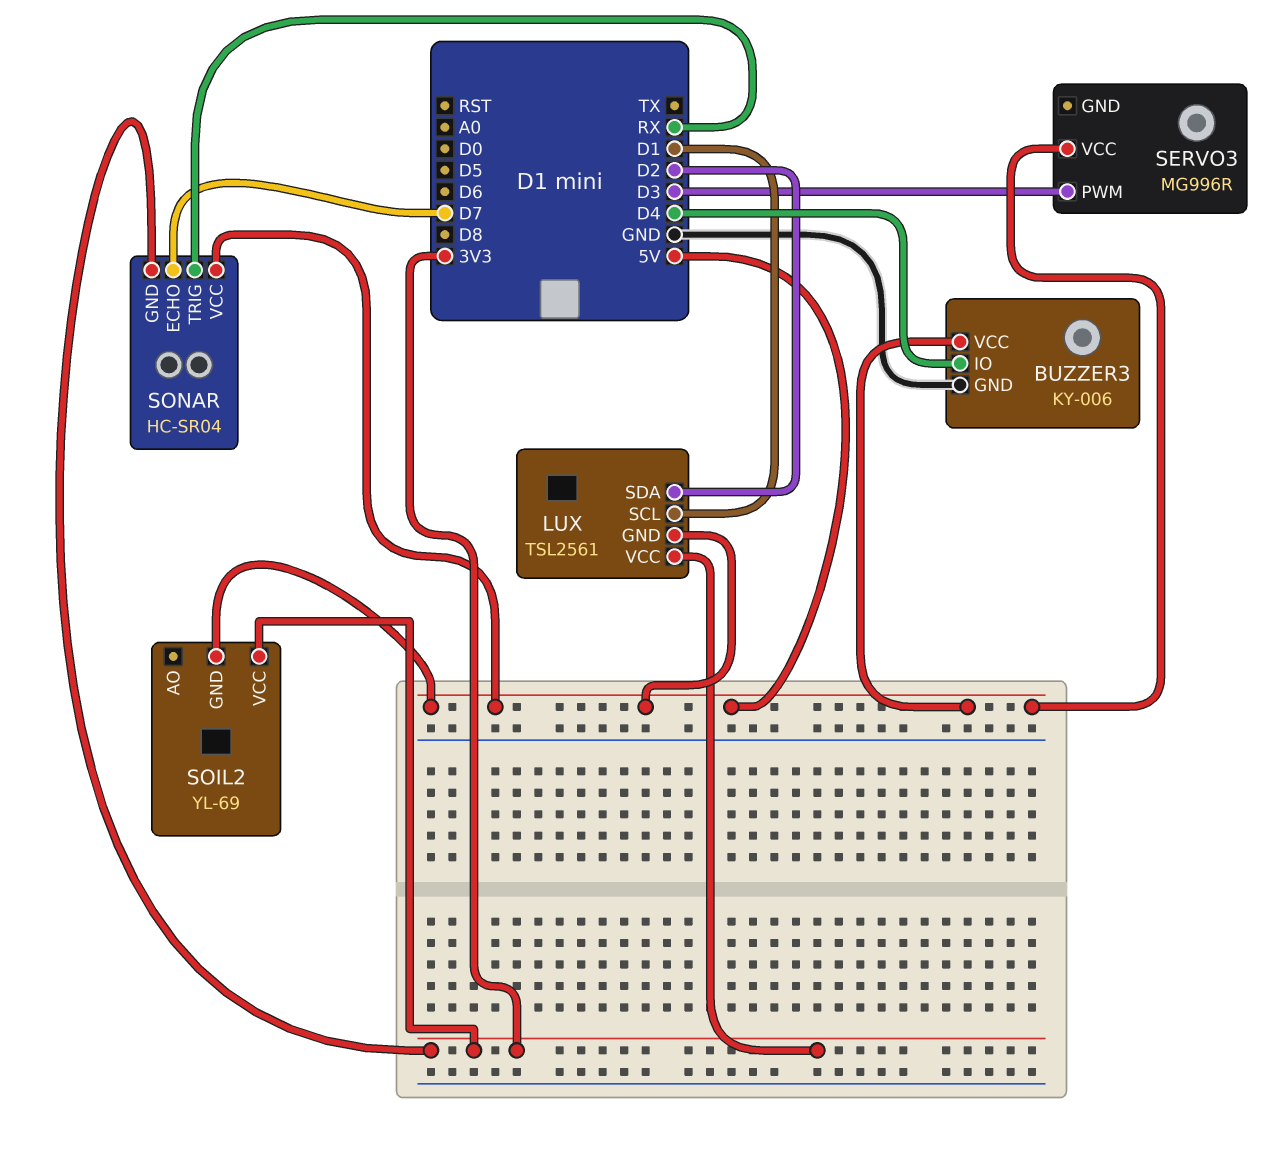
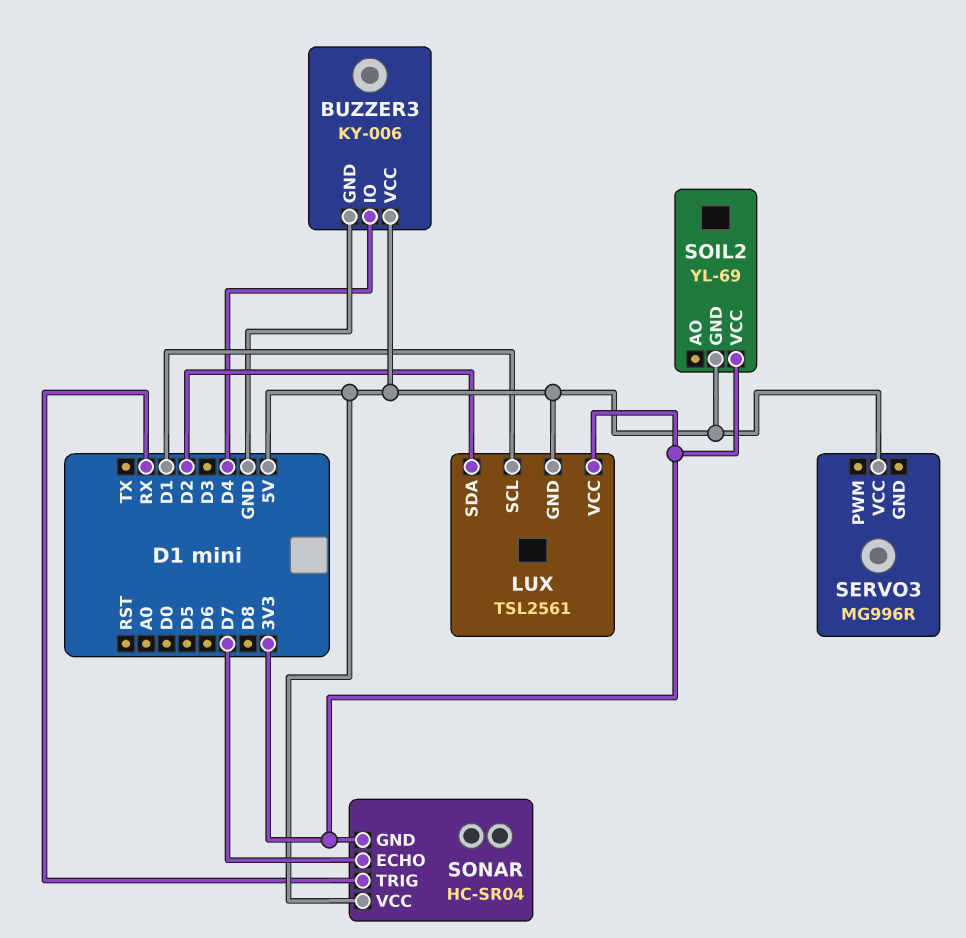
SERVO3 pin PWM: D3 -> none

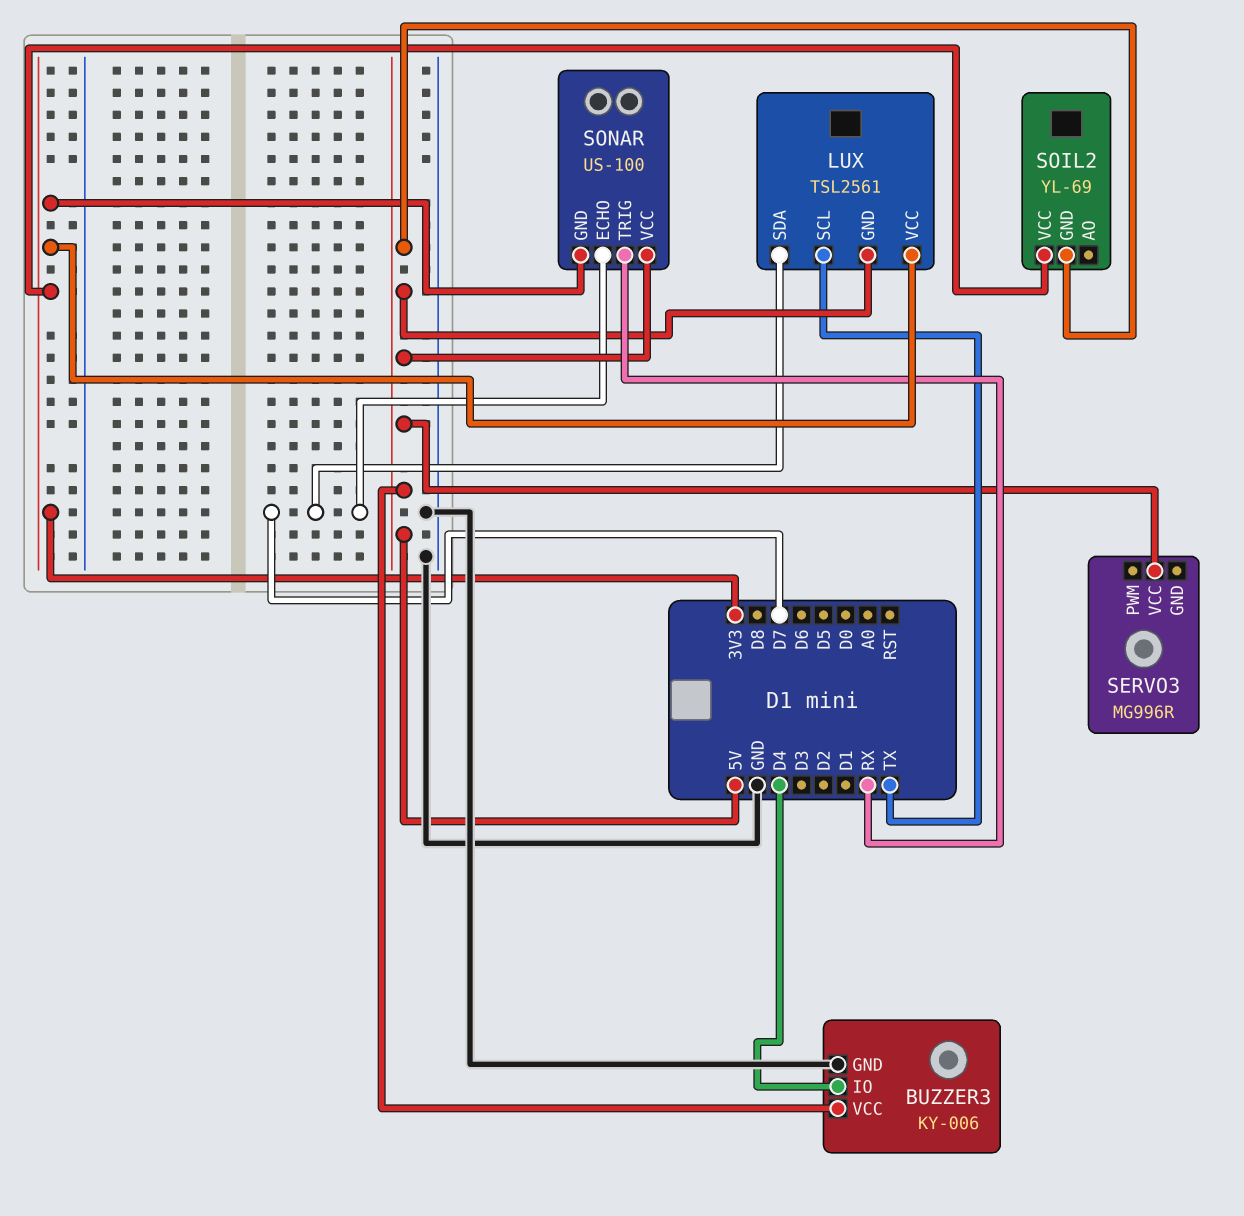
LUX pin SCL: D1 -> TX
LUX pin SDA: D2 -> D7
SONAR: HC-SR04 -> US-100

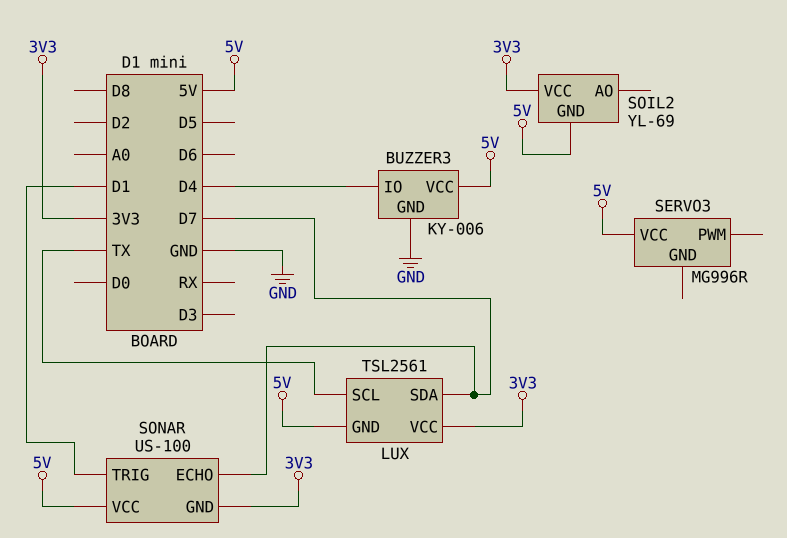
SONAR pin TRIG: RX -> D1

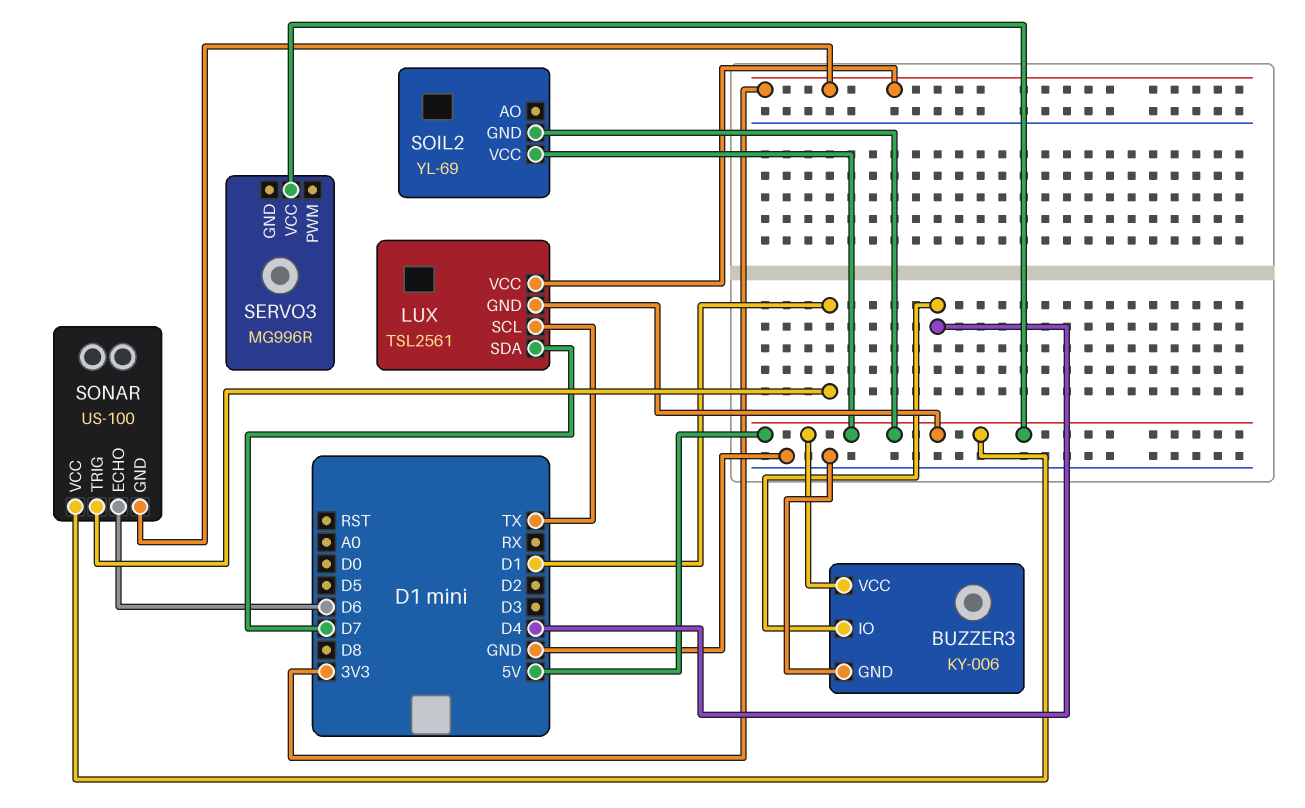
SOIL2 pin VCC: 3V3 -> 5V
SONAR pin ECHO: D7 -> D6

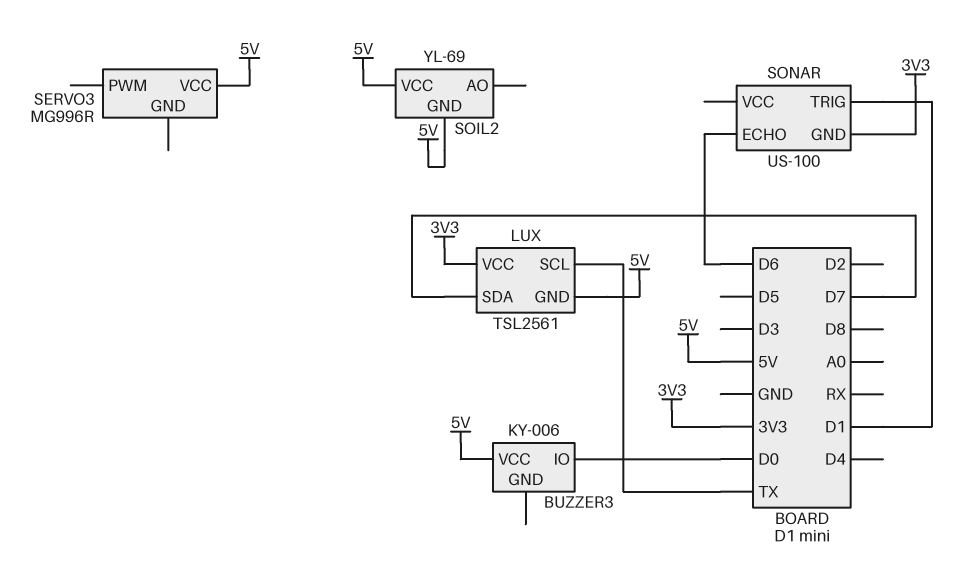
BUZZER3 pin GND: GND -> none
BUZZER3 pin IO: D4 -> D0
SONAR pin VCC: 5V -> none

